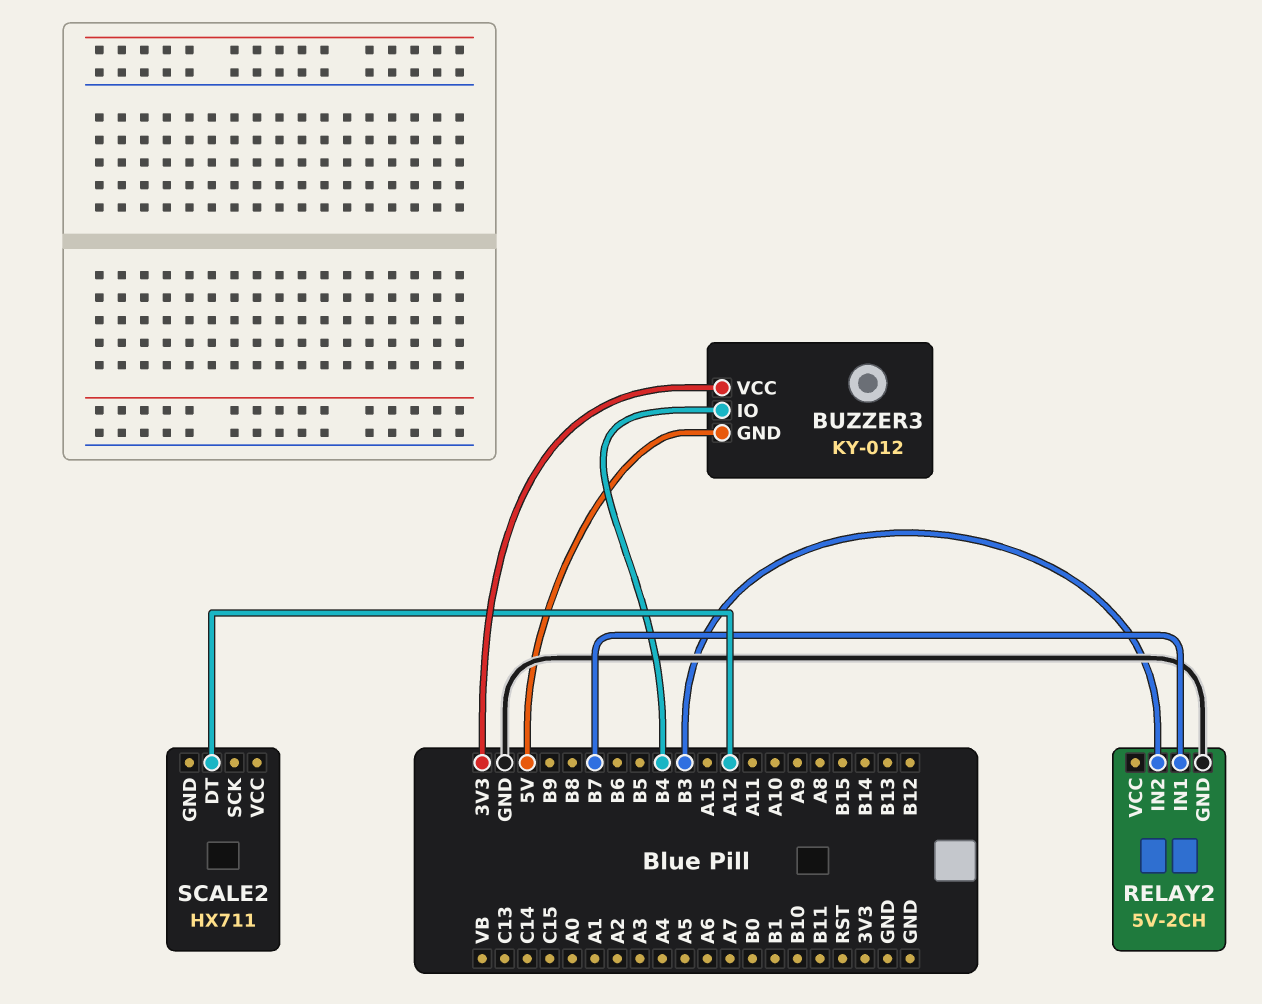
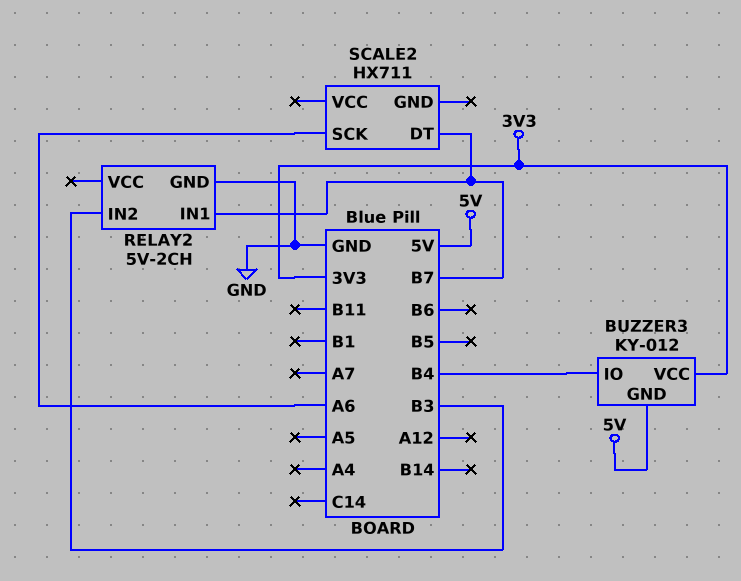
SCALE2 pin DT: A12 -> B7
SCALE2 pin SCK: none -> A6

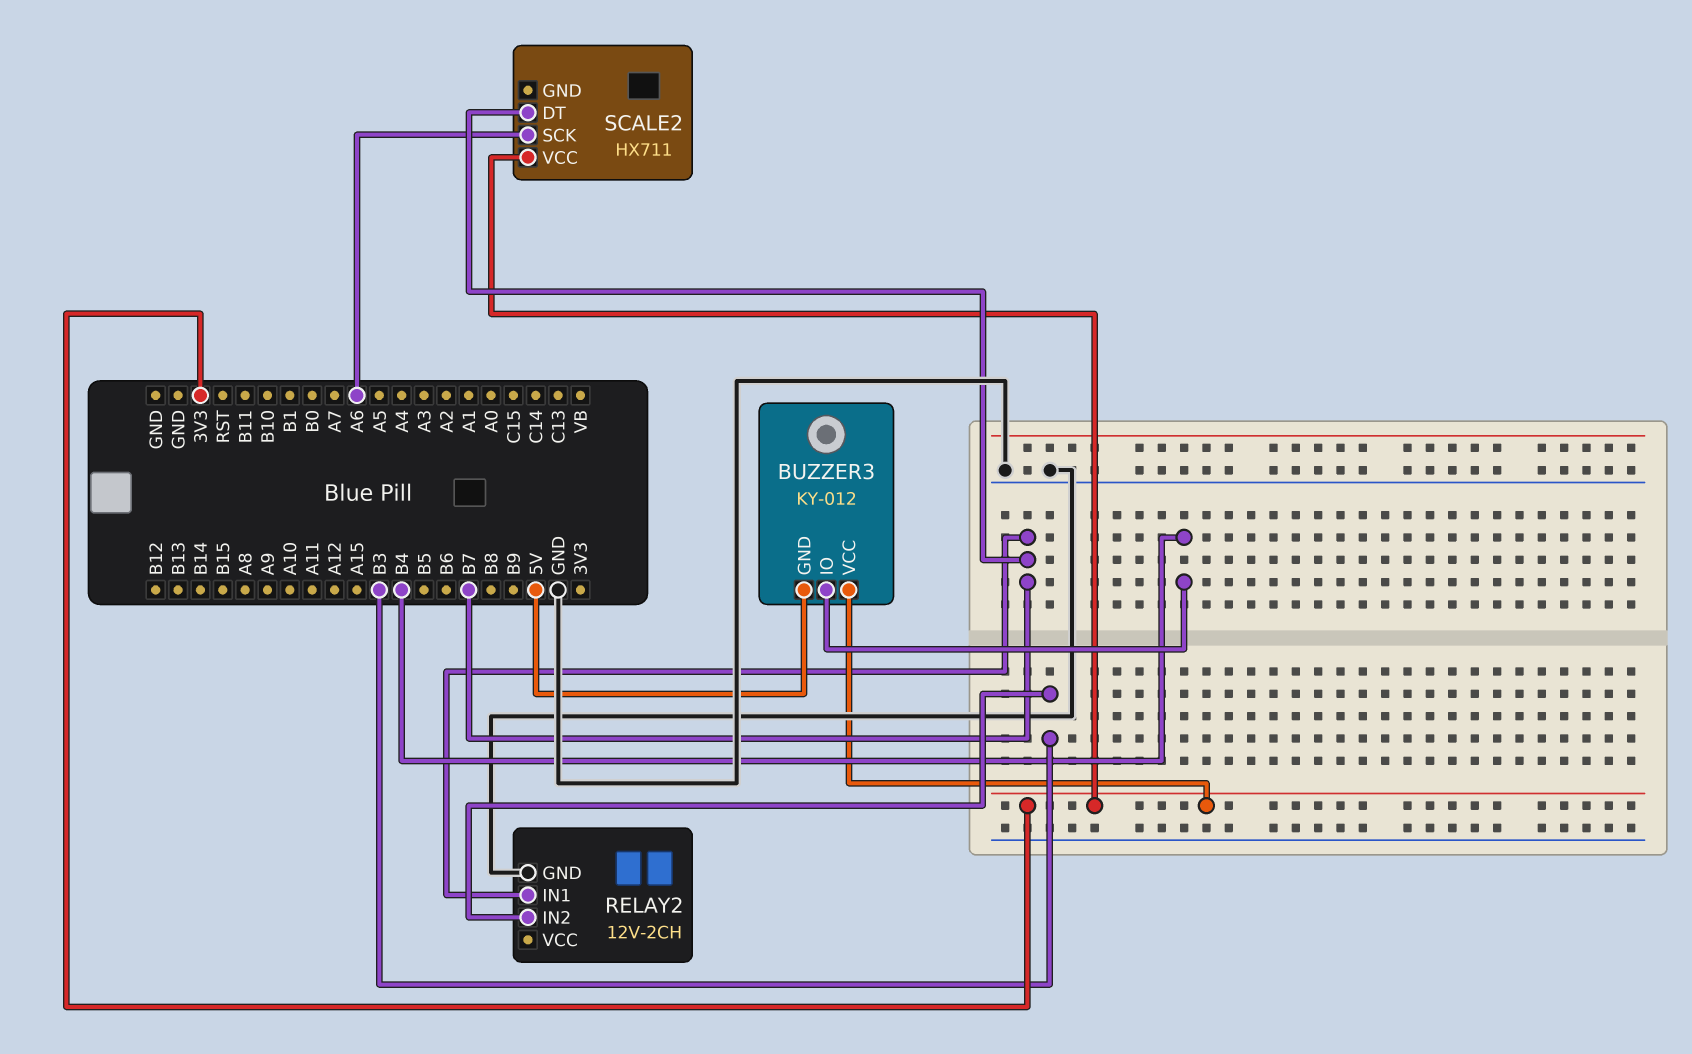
RELAY2: 5V-2CH -> 12V-2CH
SCALE2 pin VCC: none -> 3V3

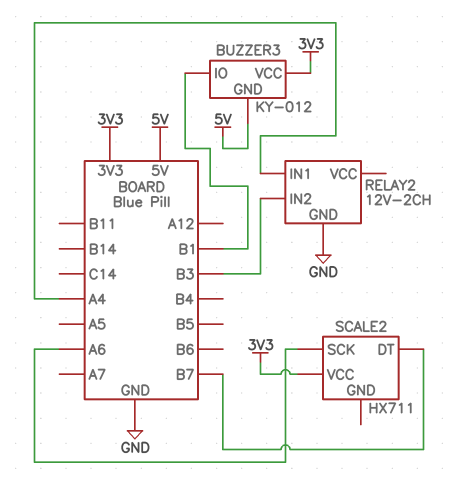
BUZZER3 pin IO: B4 -> B1
RELAY2 pin IN1: B7 -> A4

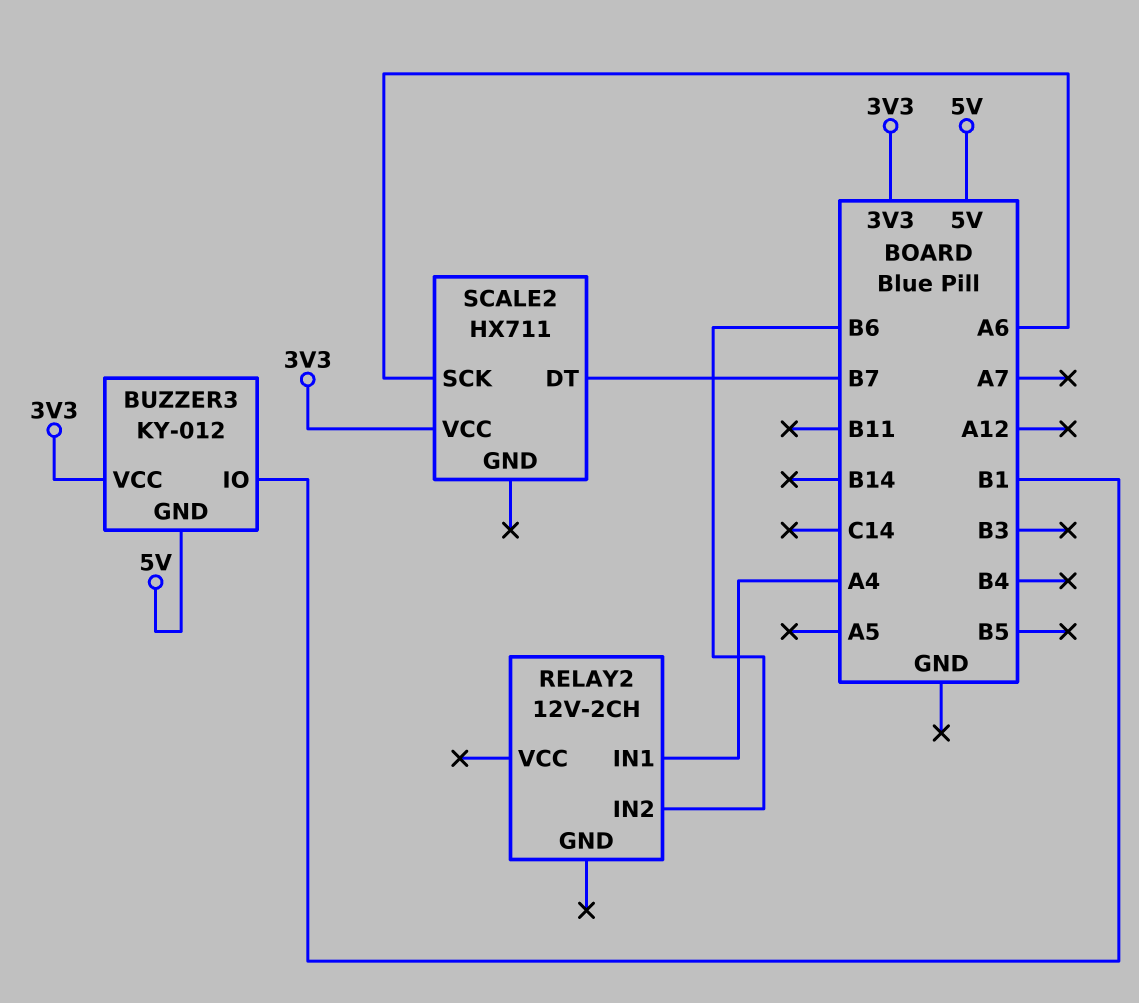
RELAY2 pin GND: GND -> none
RELAY2 pin IN2: B3 -> B6

